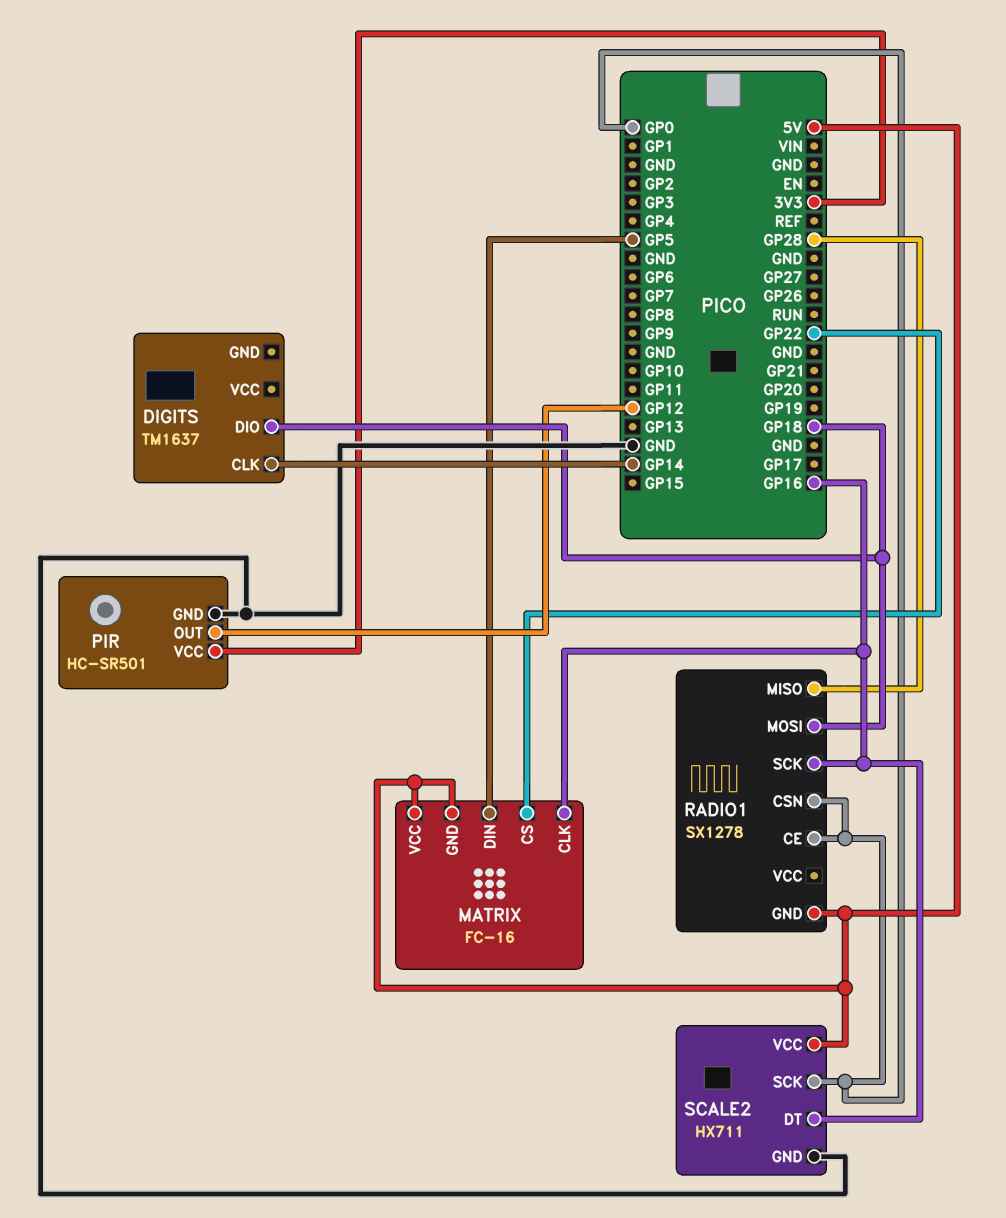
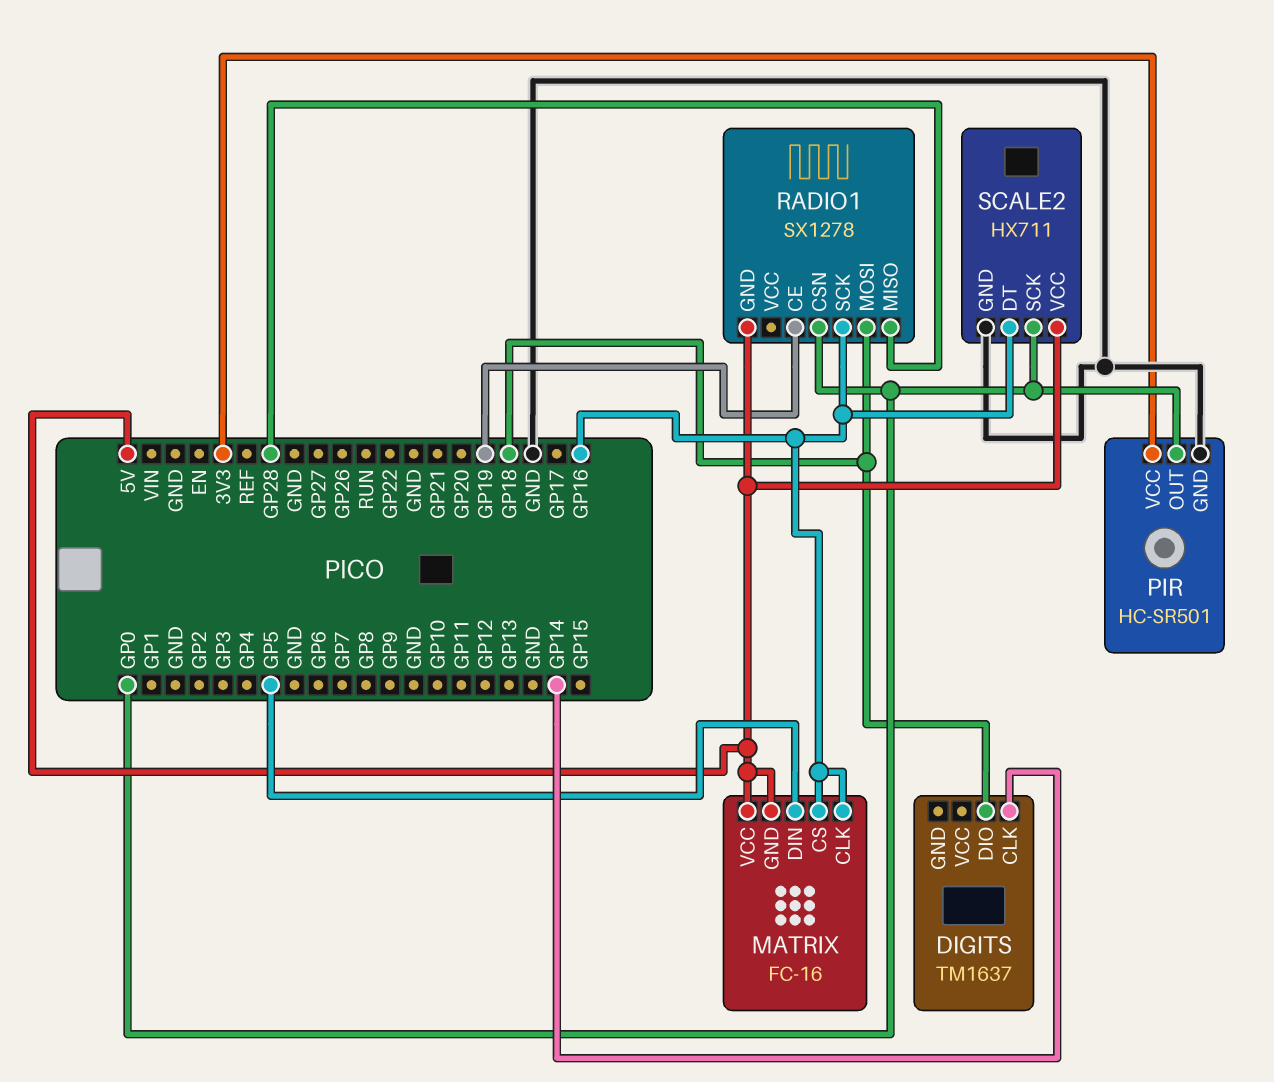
MATRIX pin CS: GP22 -> GP16
PIR pin OUT: GP12 -> GP0
RADIO1 pin CE: GP0 -> GP19

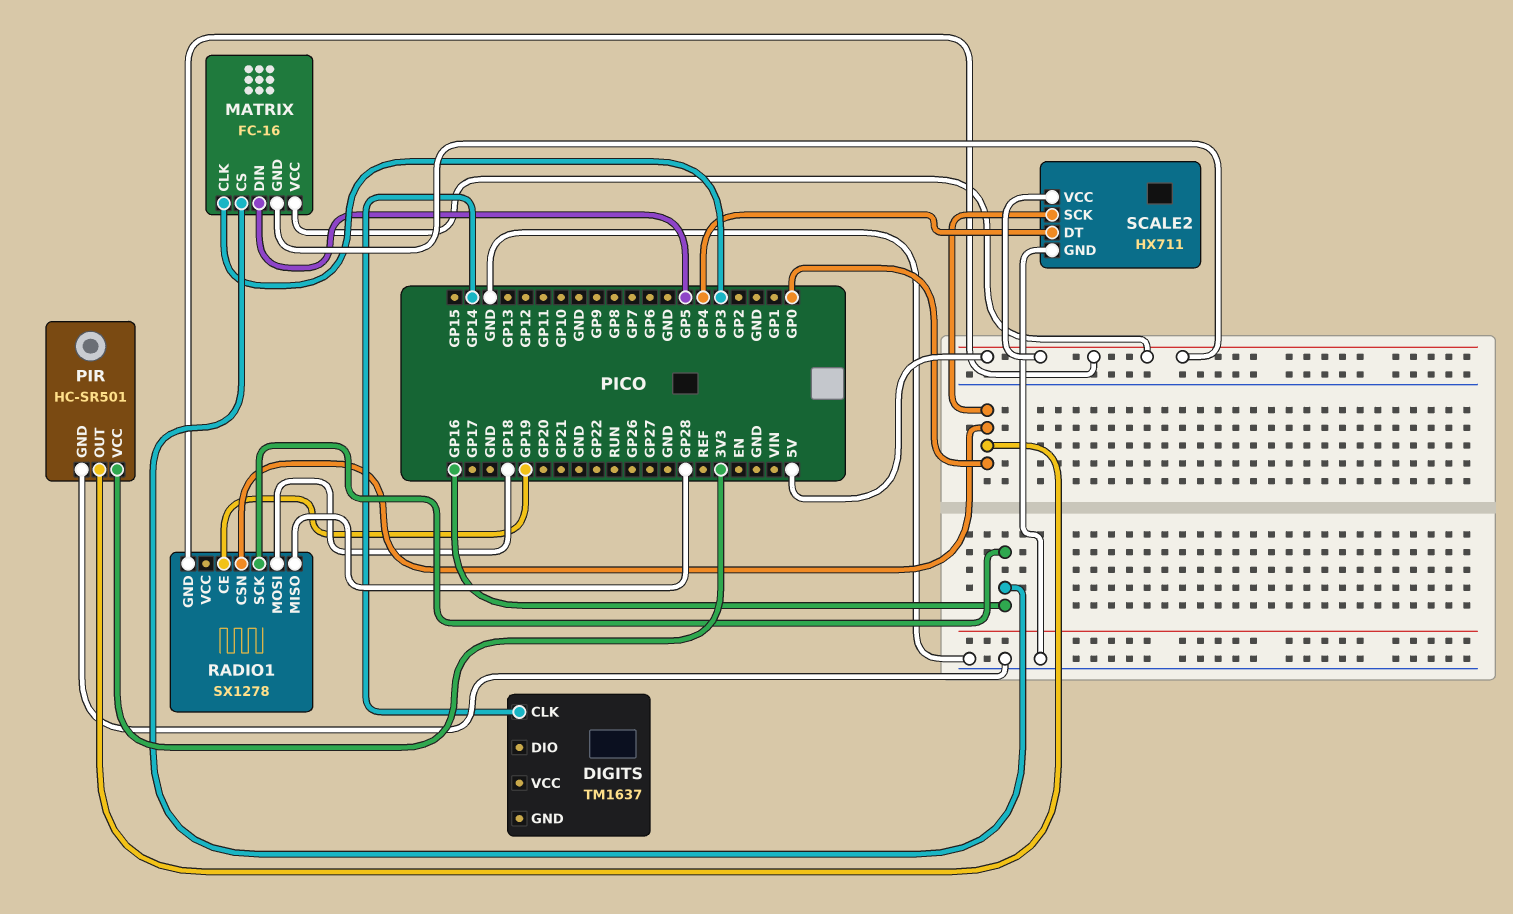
DIGITS pin DIO: GP18 -> none
MATRIX pin CLK: GP16 -> GP3
SCALE2 pin DT: GP16 -> GP4

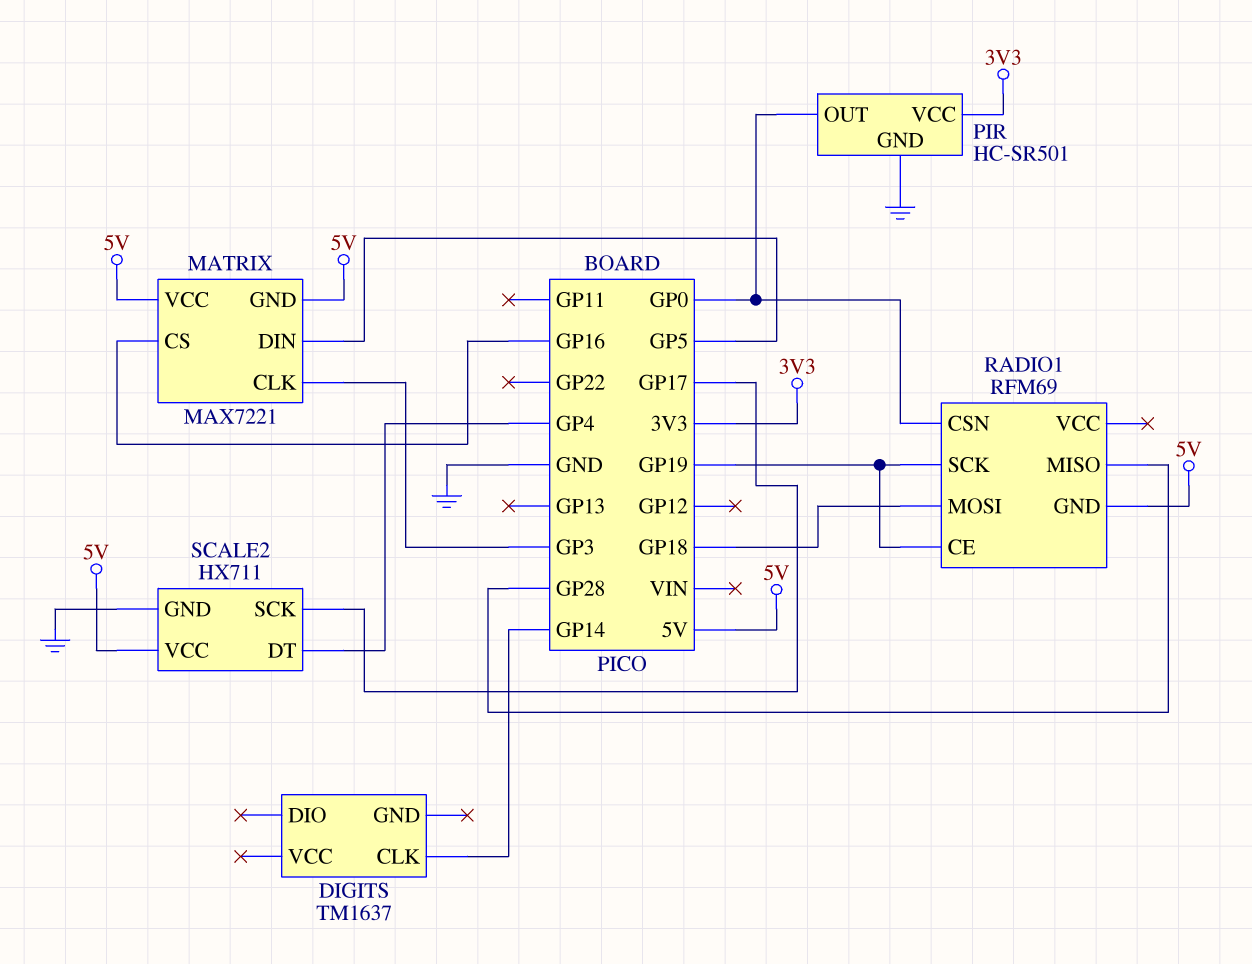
MATRIX: FC-16 -> MAX7221
RADIO1: SX1278 -> RFM69
RADIO1 pin SCK: GP16 -> GP19
SCALE2 pin SCK: GP0 -> GP17

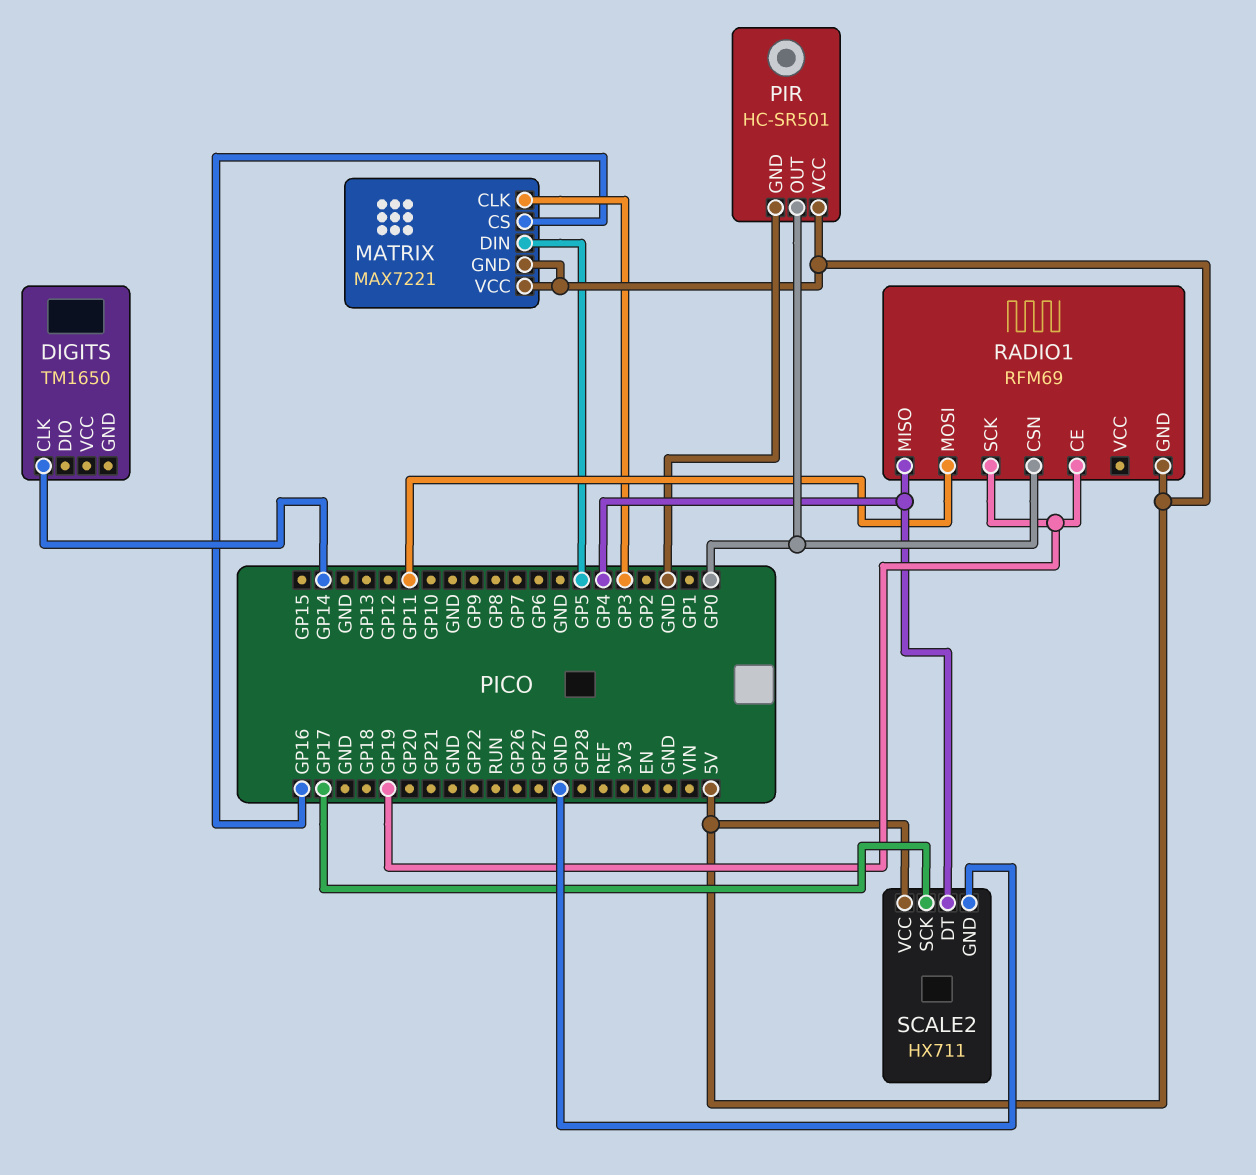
DIGITS: TM1637 -> TM1650
PIR pin VCC: 3V3 -> 5V
RADIO1 pin MISO: GP28 -> GP4
RADIO1 pin MOSI: GP18 -> GP11

